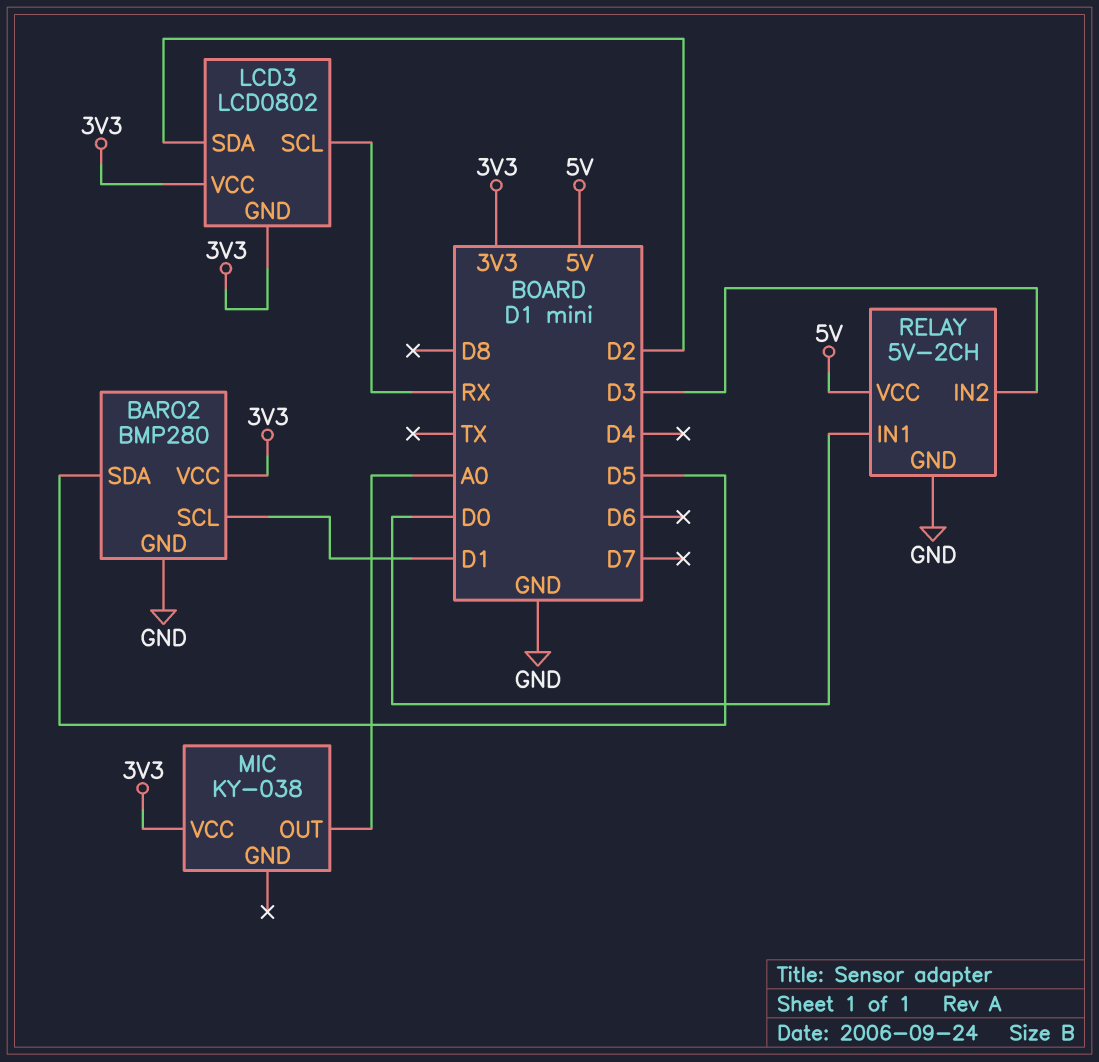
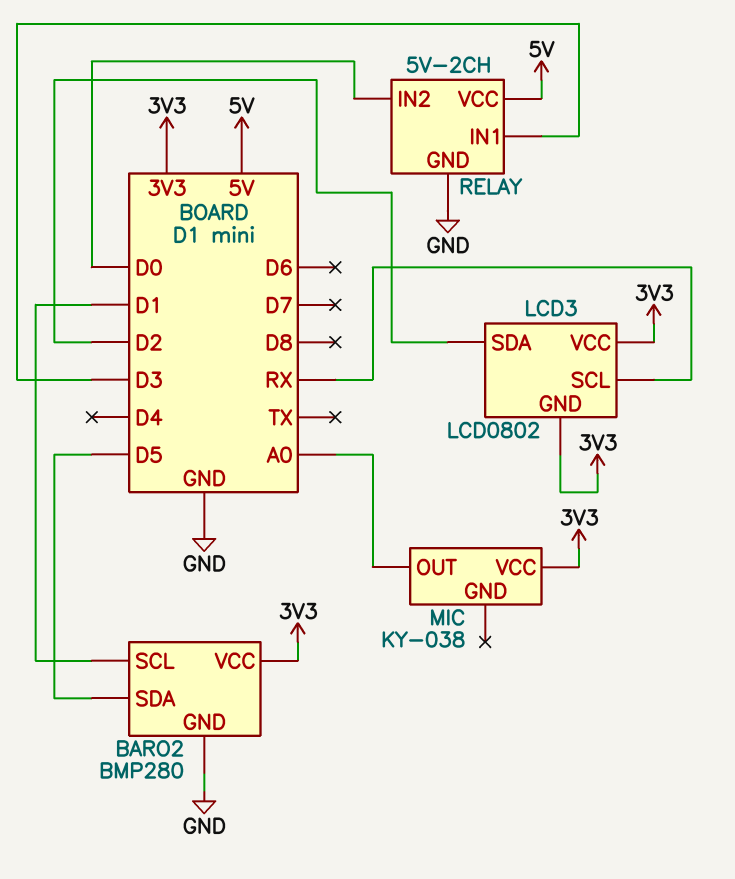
RELAY pin IN1: D0 -> D3
RELAY pin IN2: D3 -> D0

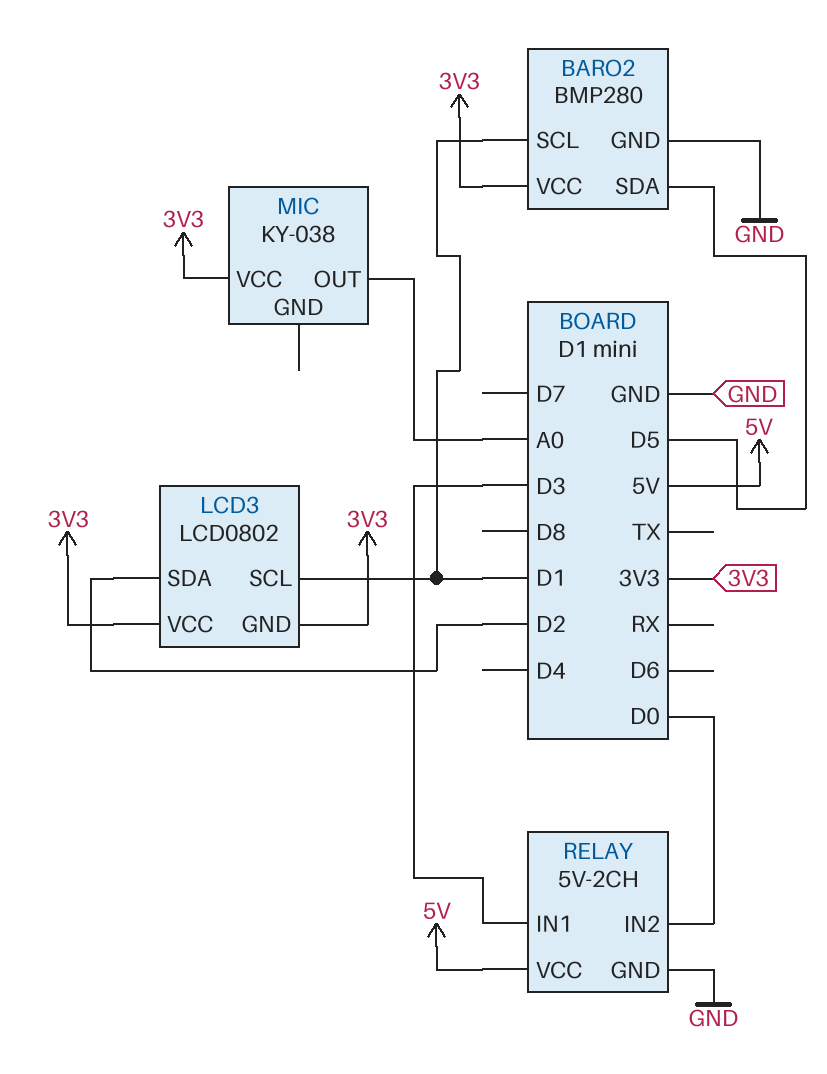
LCD3 pin SCL: RX -> D1

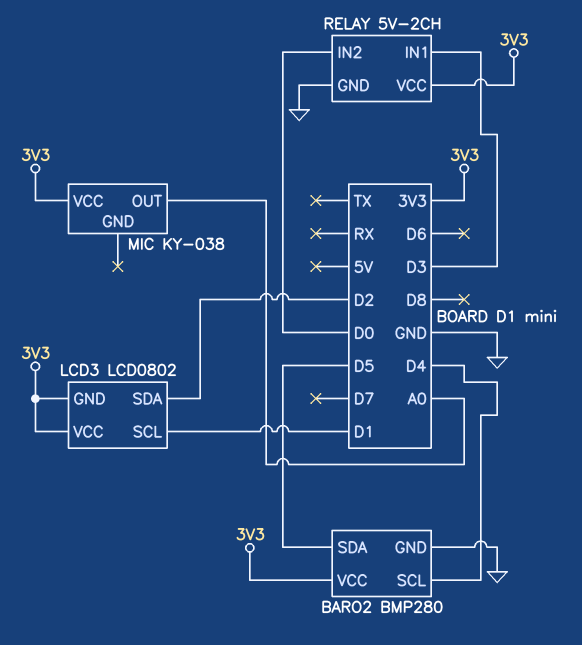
BARO2 pin SCL: D1 -> D4
RELAY pin VCC: 5V -> 3V3

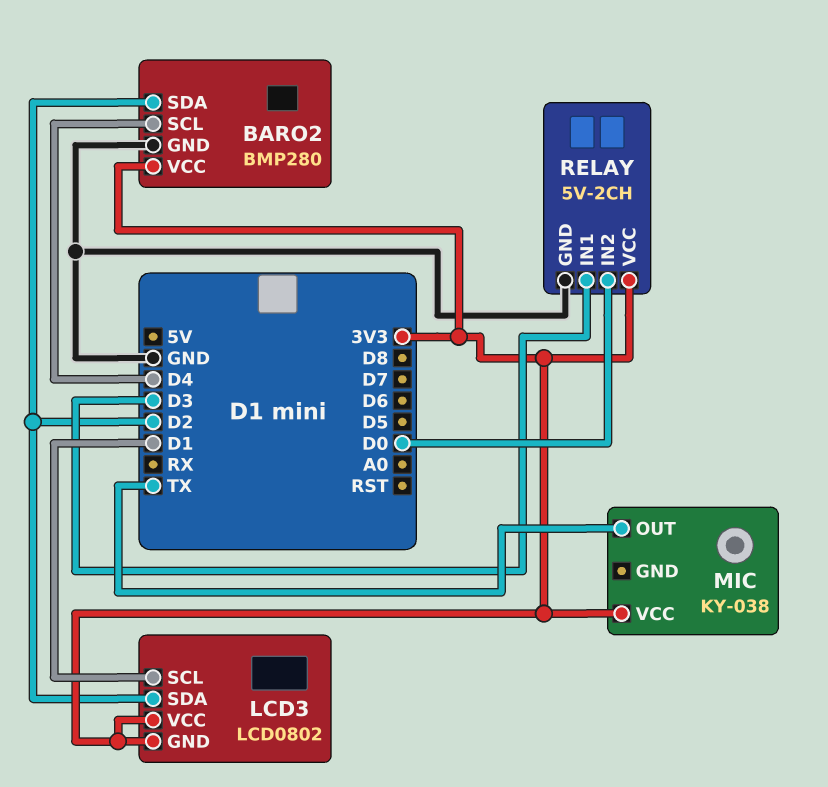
BARO2 pin SDA: D5 -> D2
MIC pin OUT: A0 -> TX

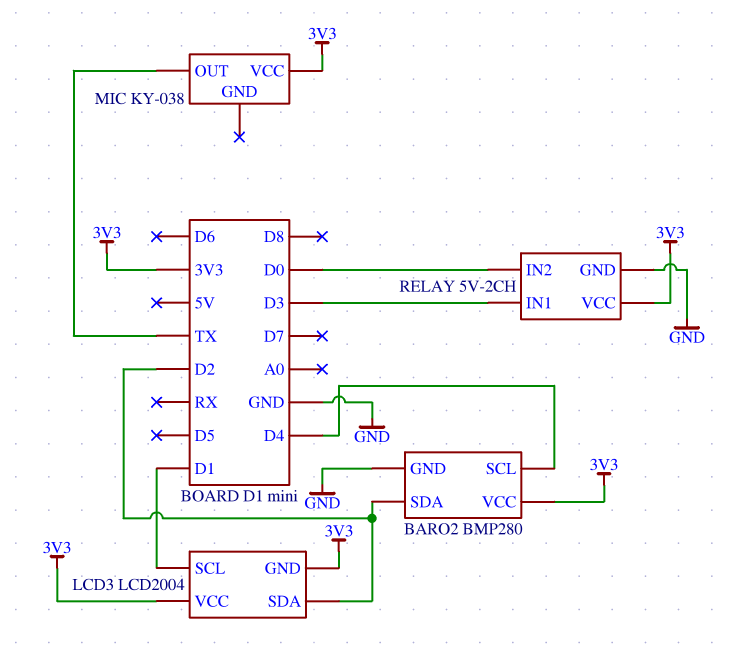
LCD3: LCD0802 -> LCD2004

